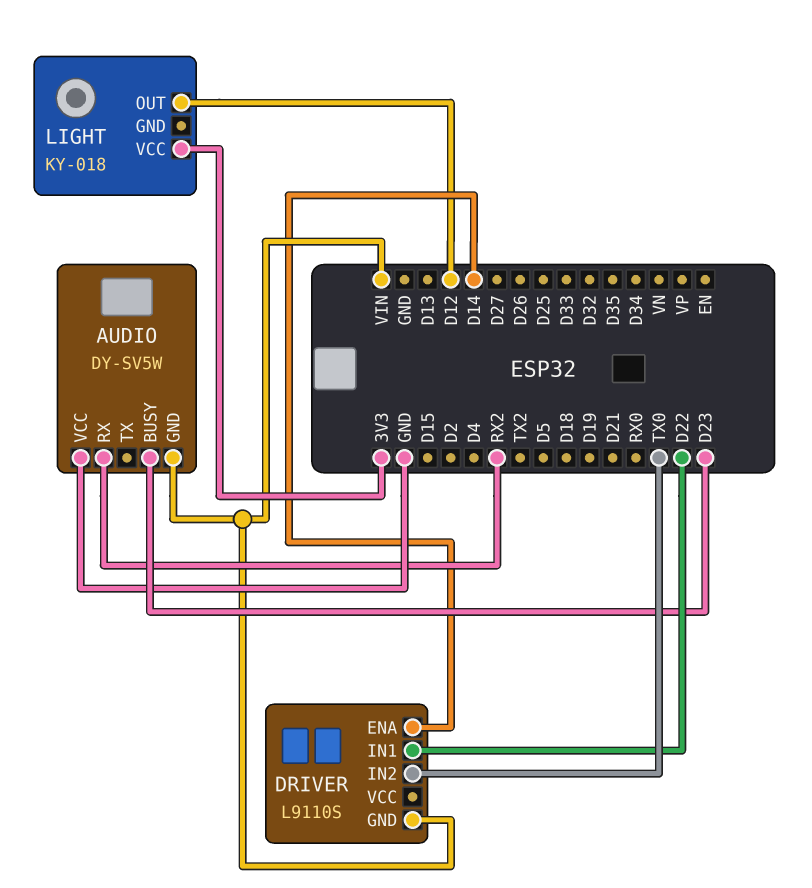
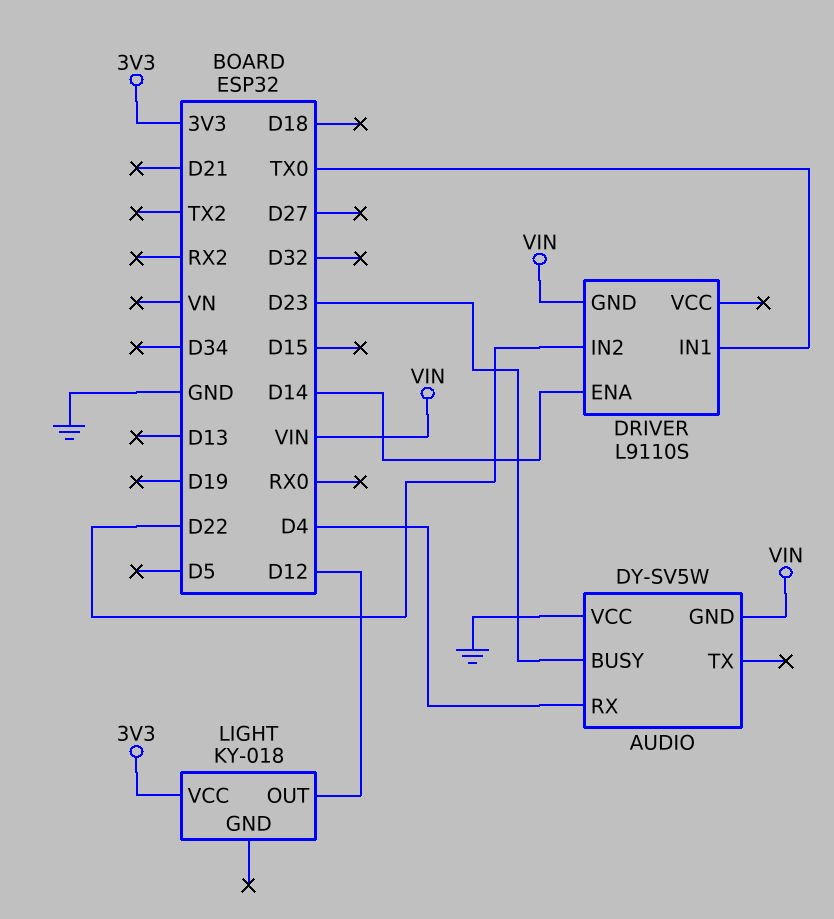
AUDIO pin RX: RX2 -> D4
DRIVER pin IN1: D22 -> TX0
DRIVER pin IN2: TX0 -> D22

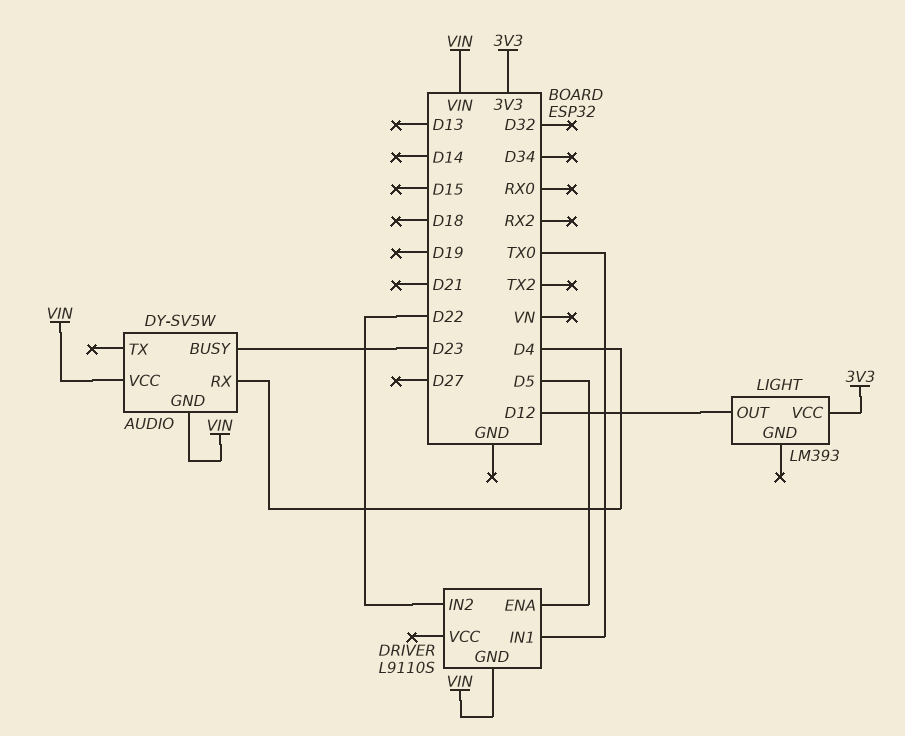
AUDIO pin VCC: GND -> VIN
DRIVER pin ENA: D14 -> D5
LIGHT: KY-018 -> LM393

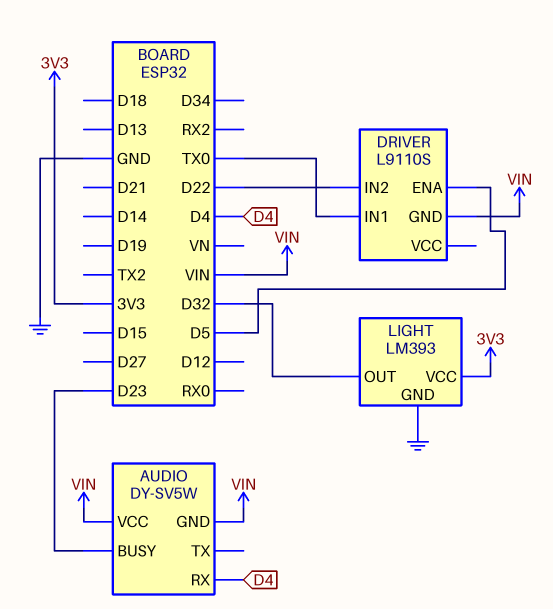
LIGHT pin GND: none -> GND
LIGHT pin OUT: D12 -> D32

